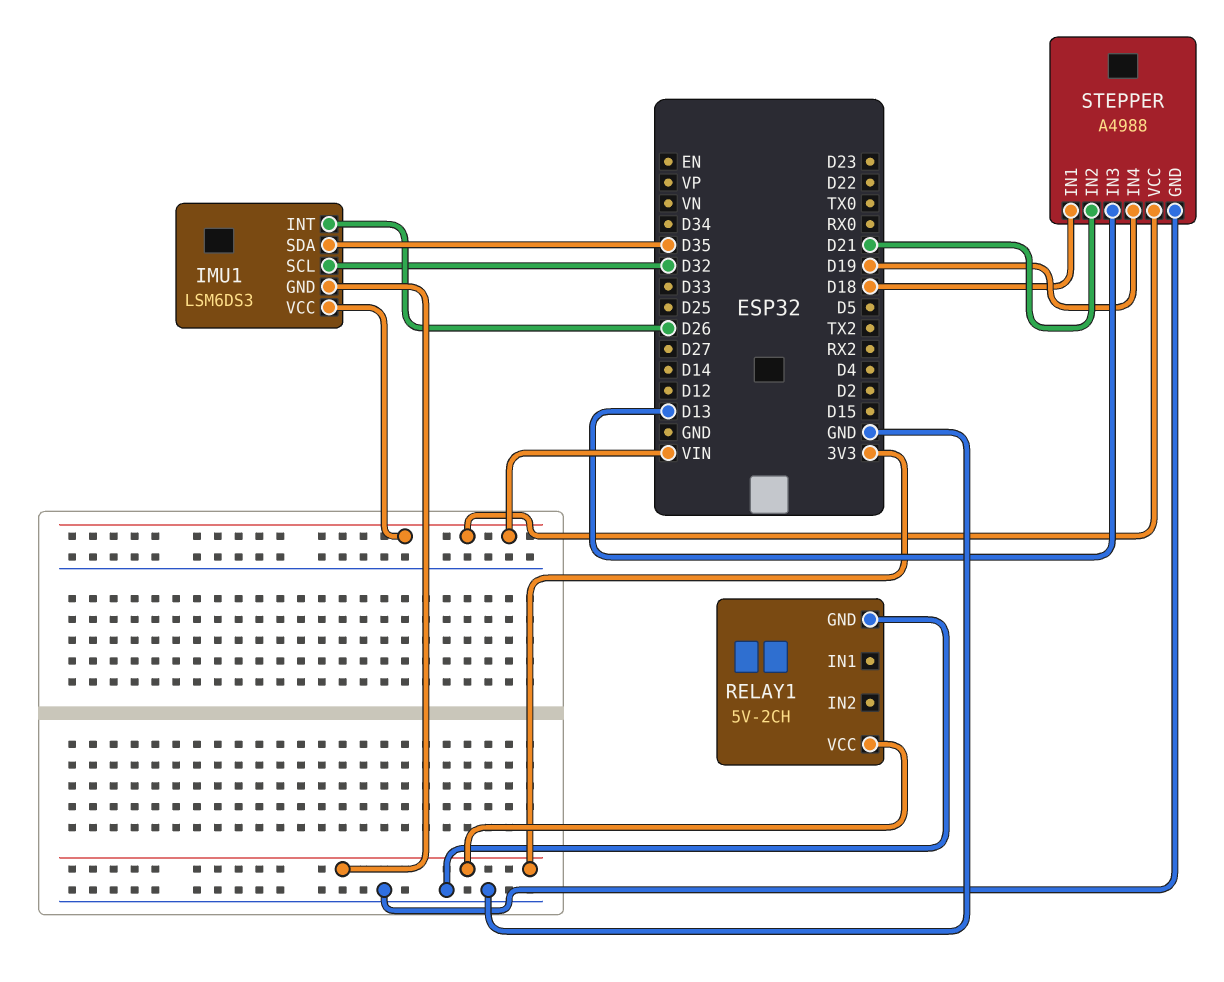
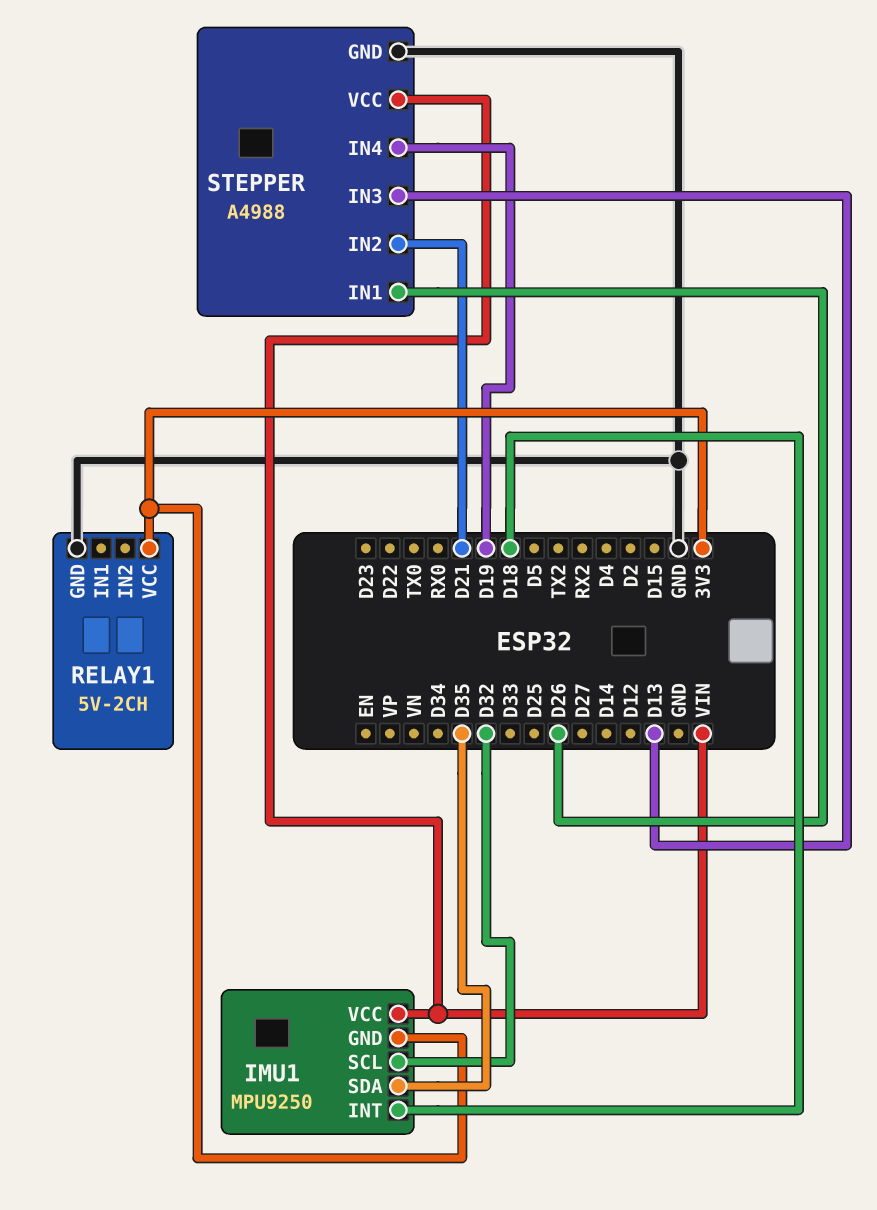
IMU1: LSM6DS3 -> MPU9250
IMU1 pin INT: D26 -> D18
STEPPER pin IN1: D18 -> D26

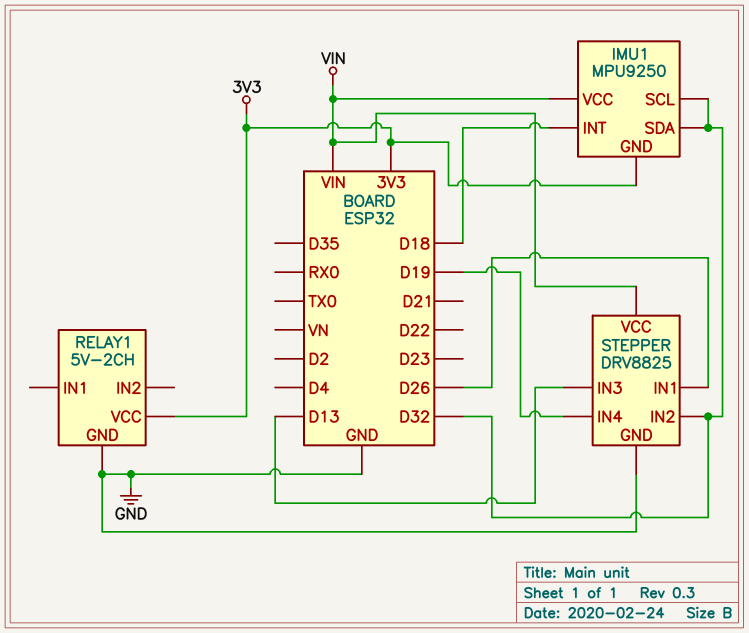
IMU1 pin SDA: D35 -> D32
STEPPER: A4988 -> DRV8825
STEPPER pin IN2: D21 -> D32

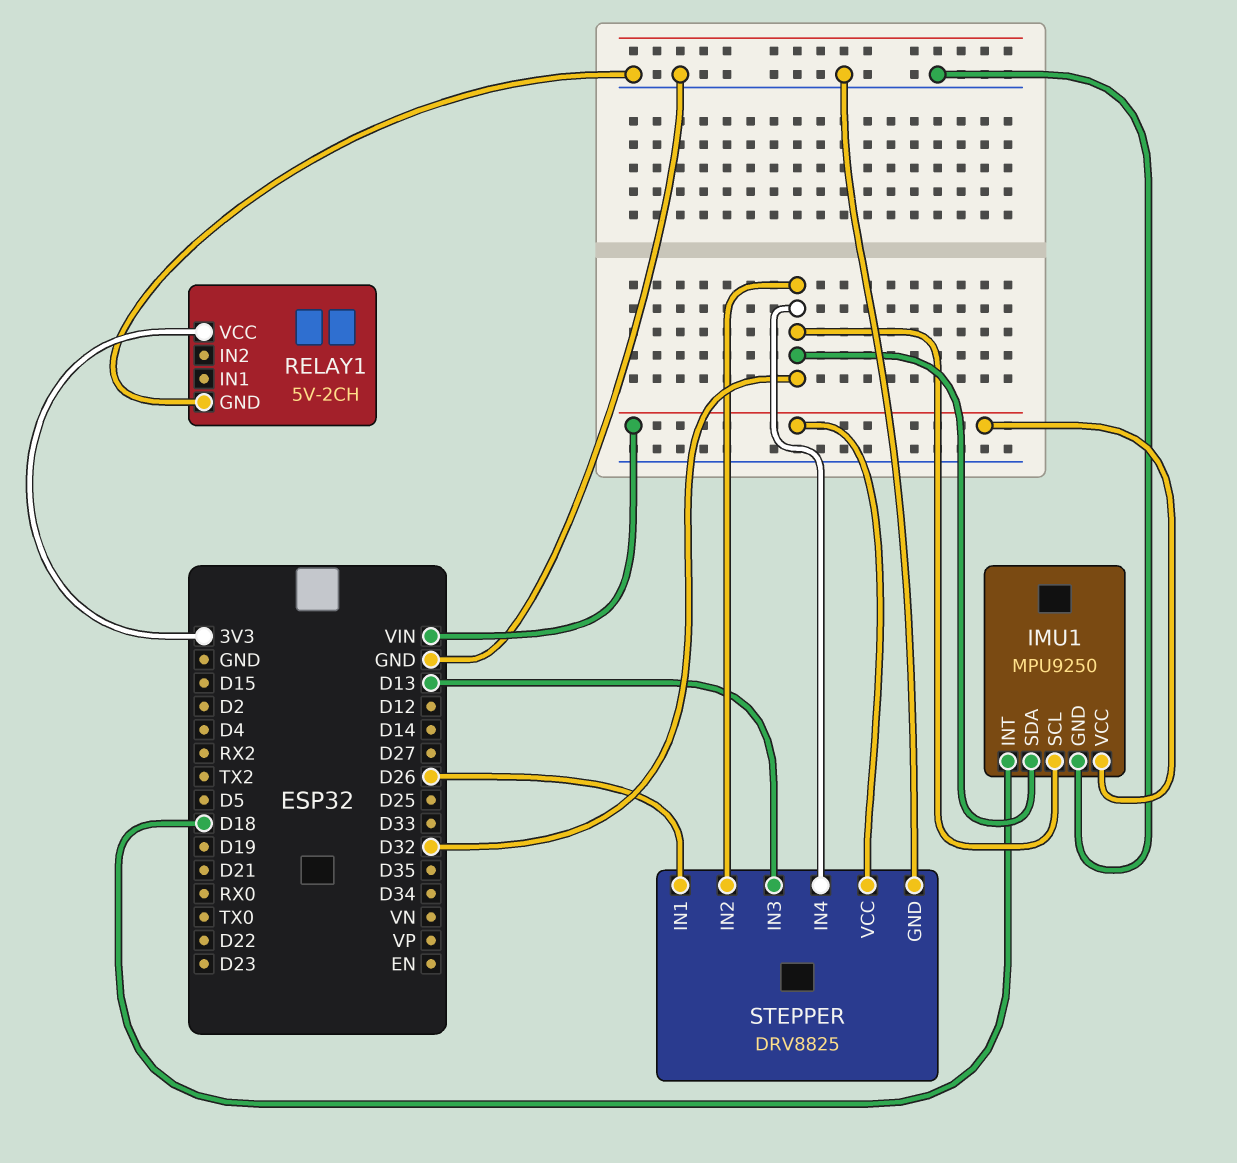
IMU1 pin GND: 3V3 -> GND
STEPPER pin IN4: D19 -> D32

